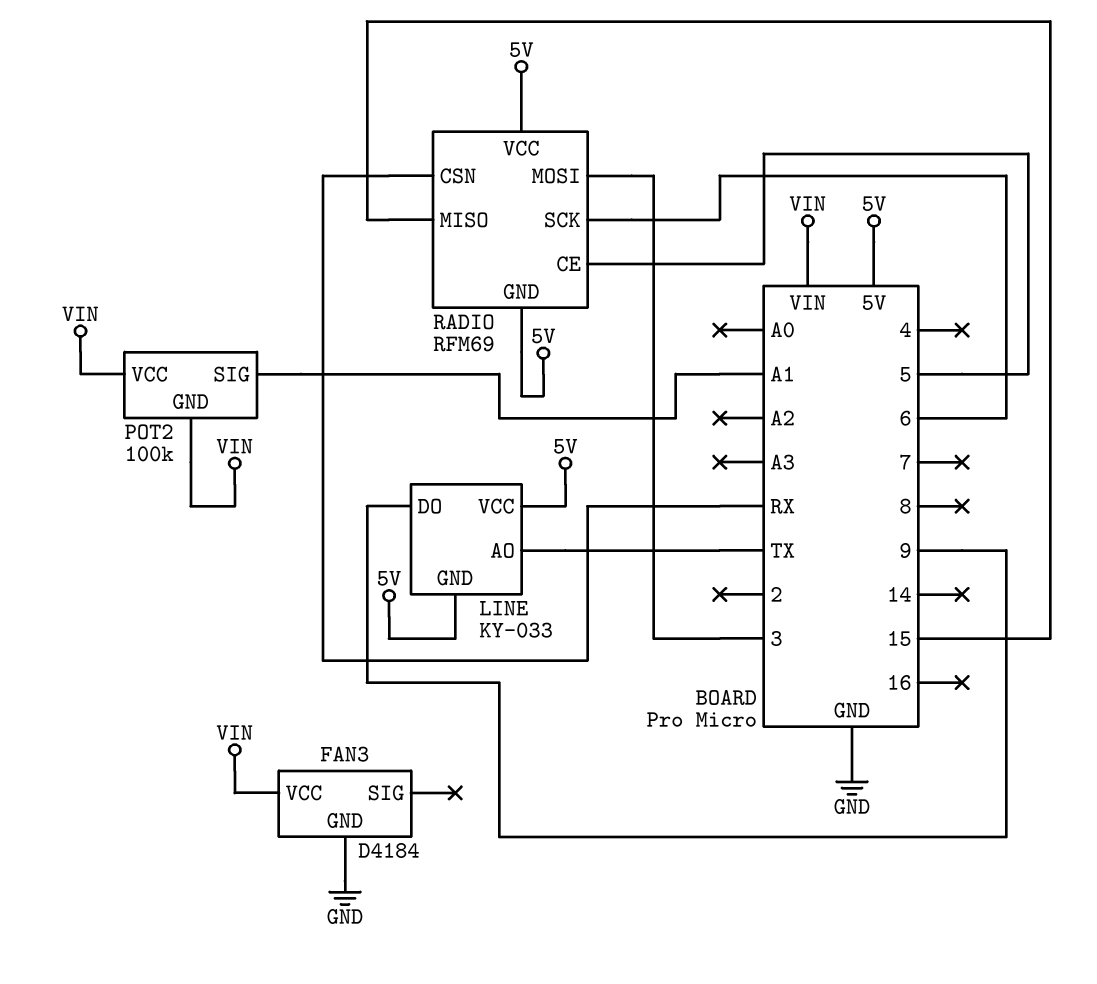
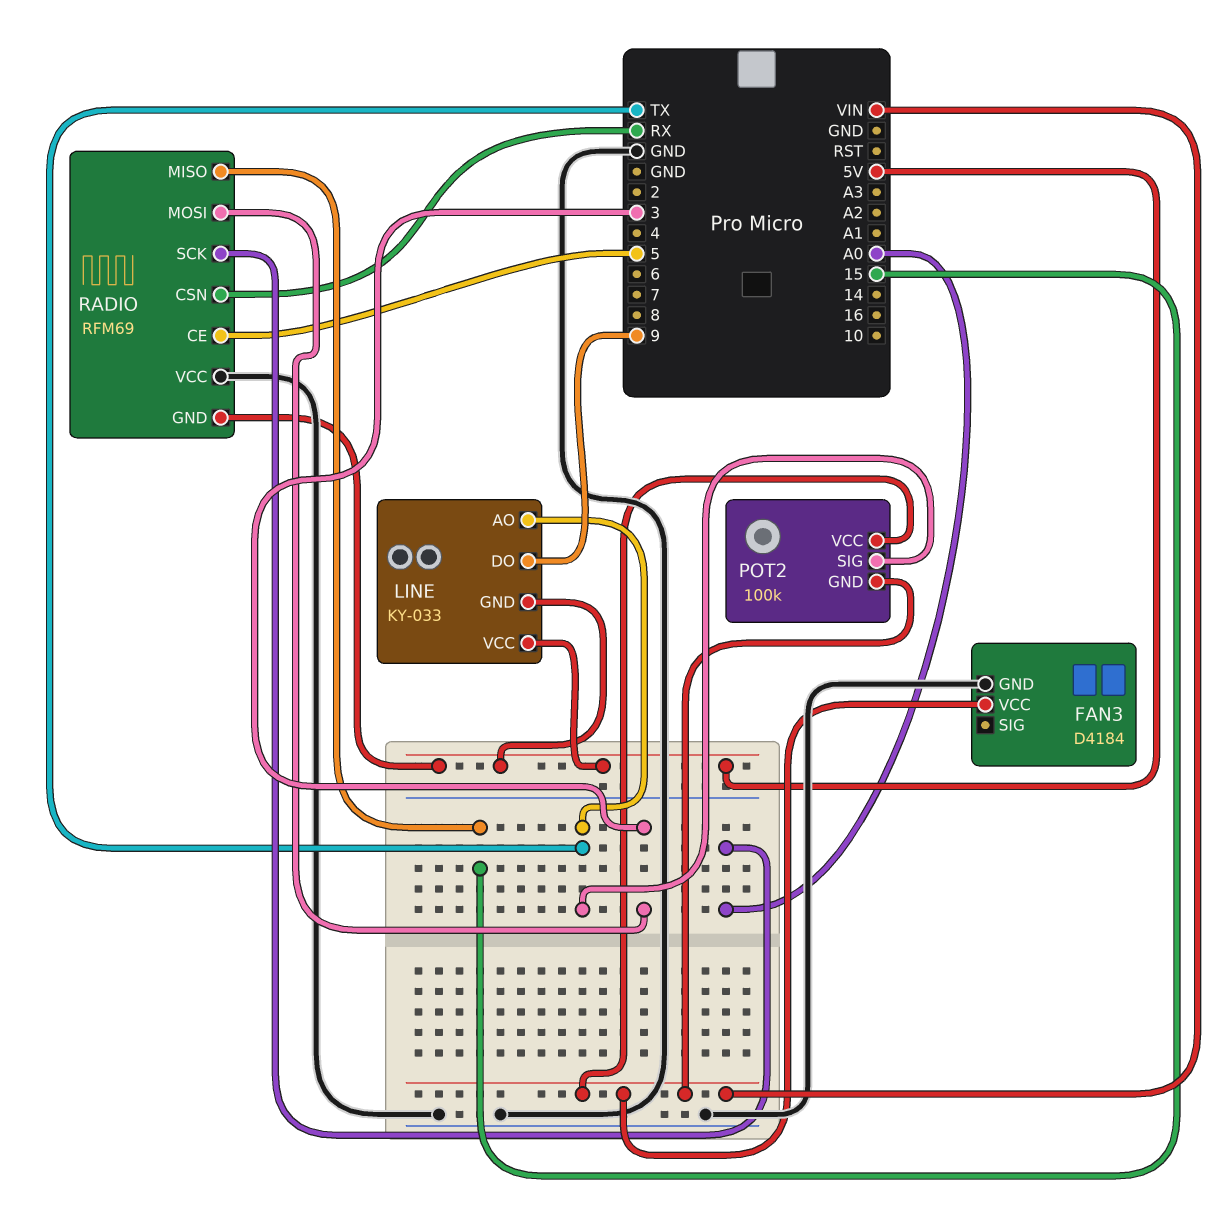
POT2 pin SIG: A1 -> TX
RADIO pin SCK: 6 -> A0
RADIO pin VCC: 5V -> GND

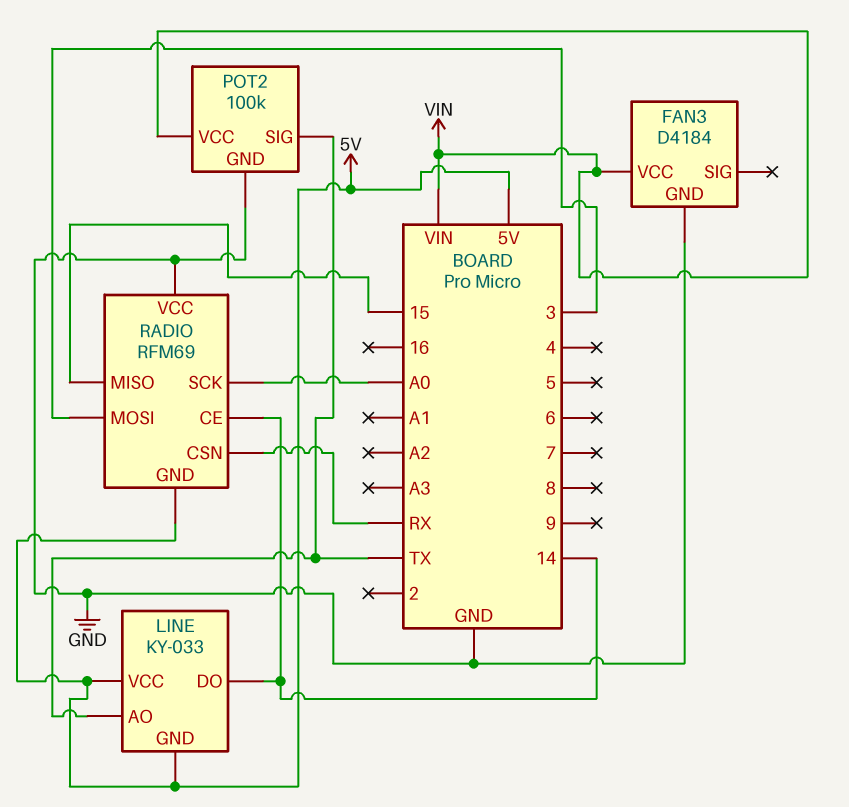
LINE pin DO: 9 -> 14
POT2 pin GND: VIN -> GND
RADIO pin CE: 5 -> 14

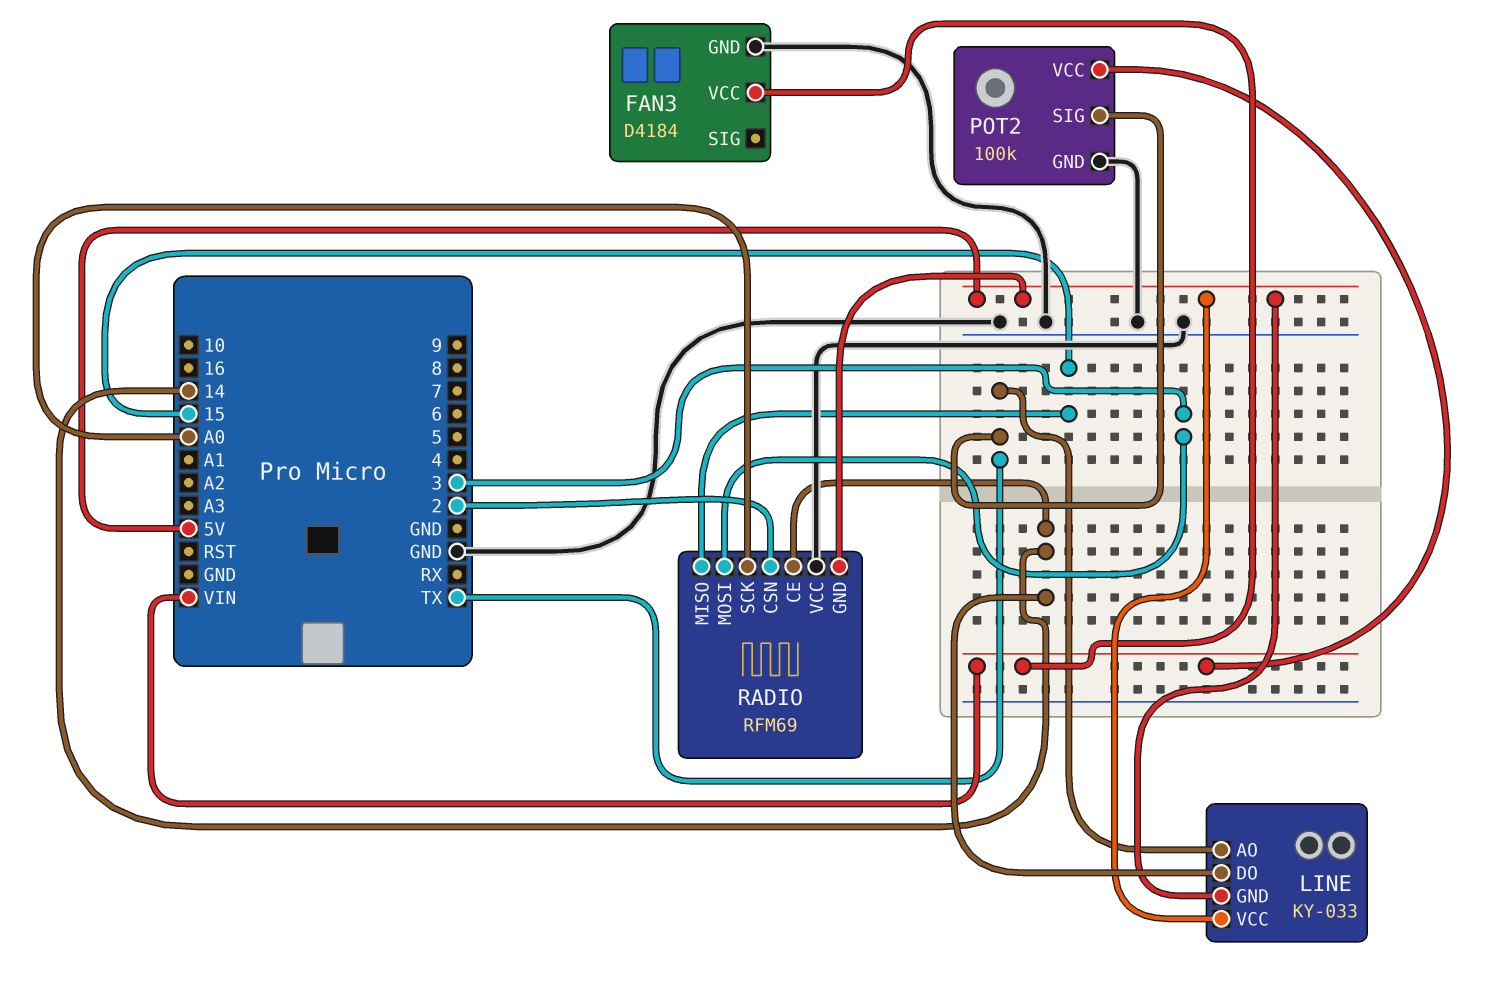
RADIO pin CSN: RX -> 2

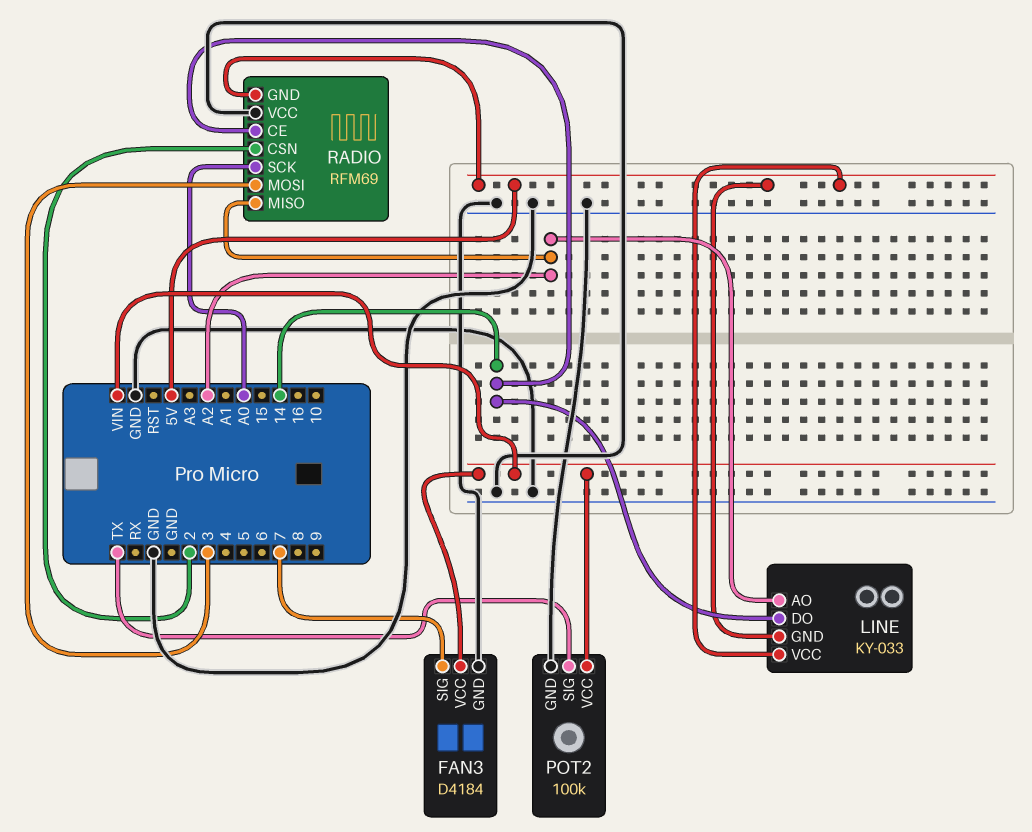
FAN3 pin SIG: none -> 7
LINE pin AO: TX -> A2
RADIO pin MISO: 15 -> A2

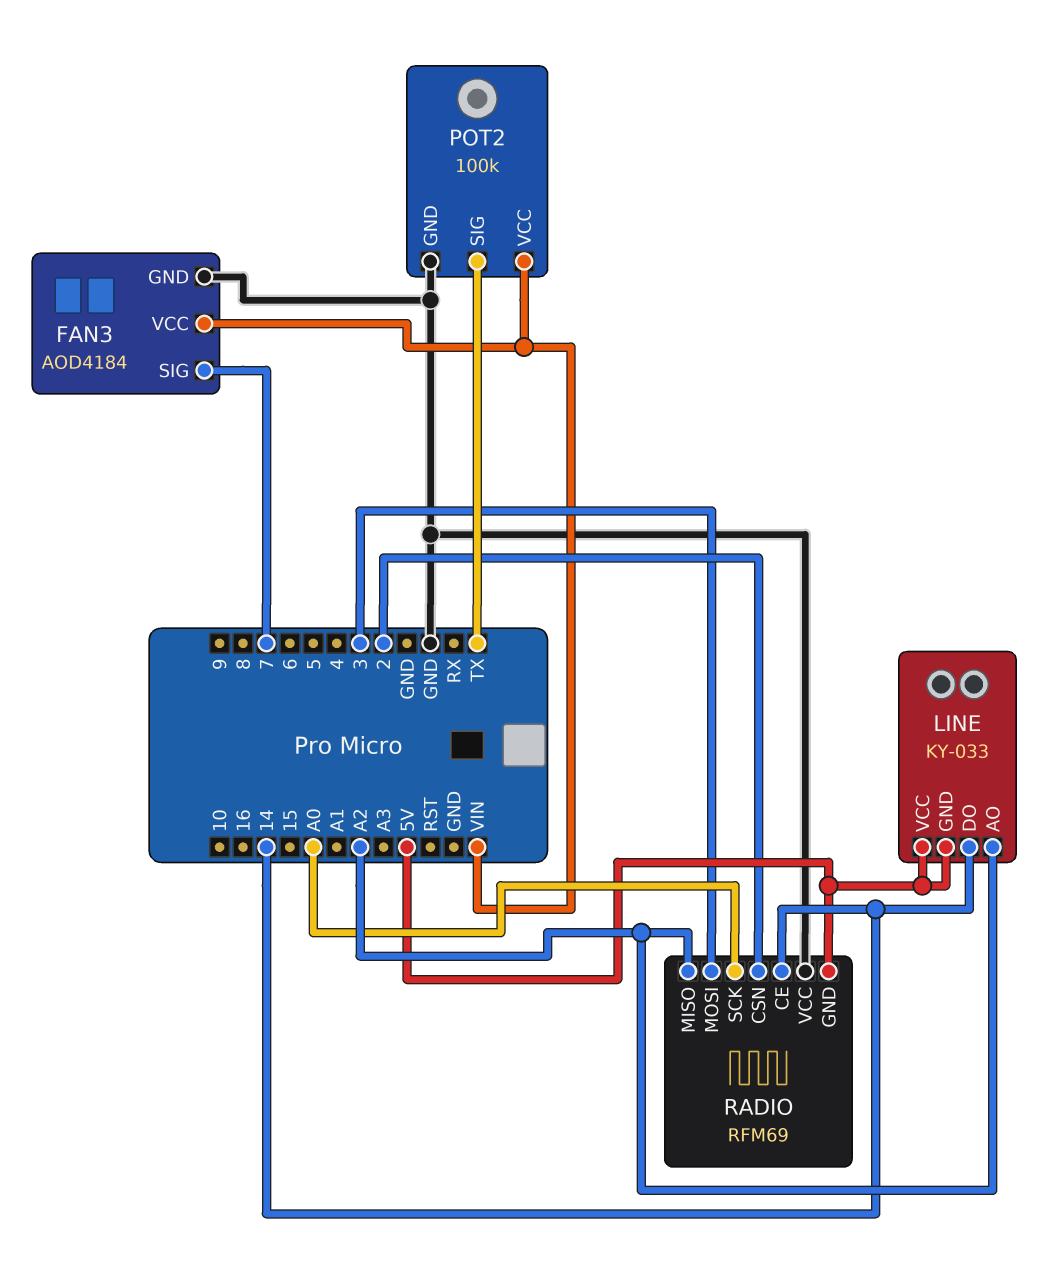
FAN3: D4184 -> AOD4184

